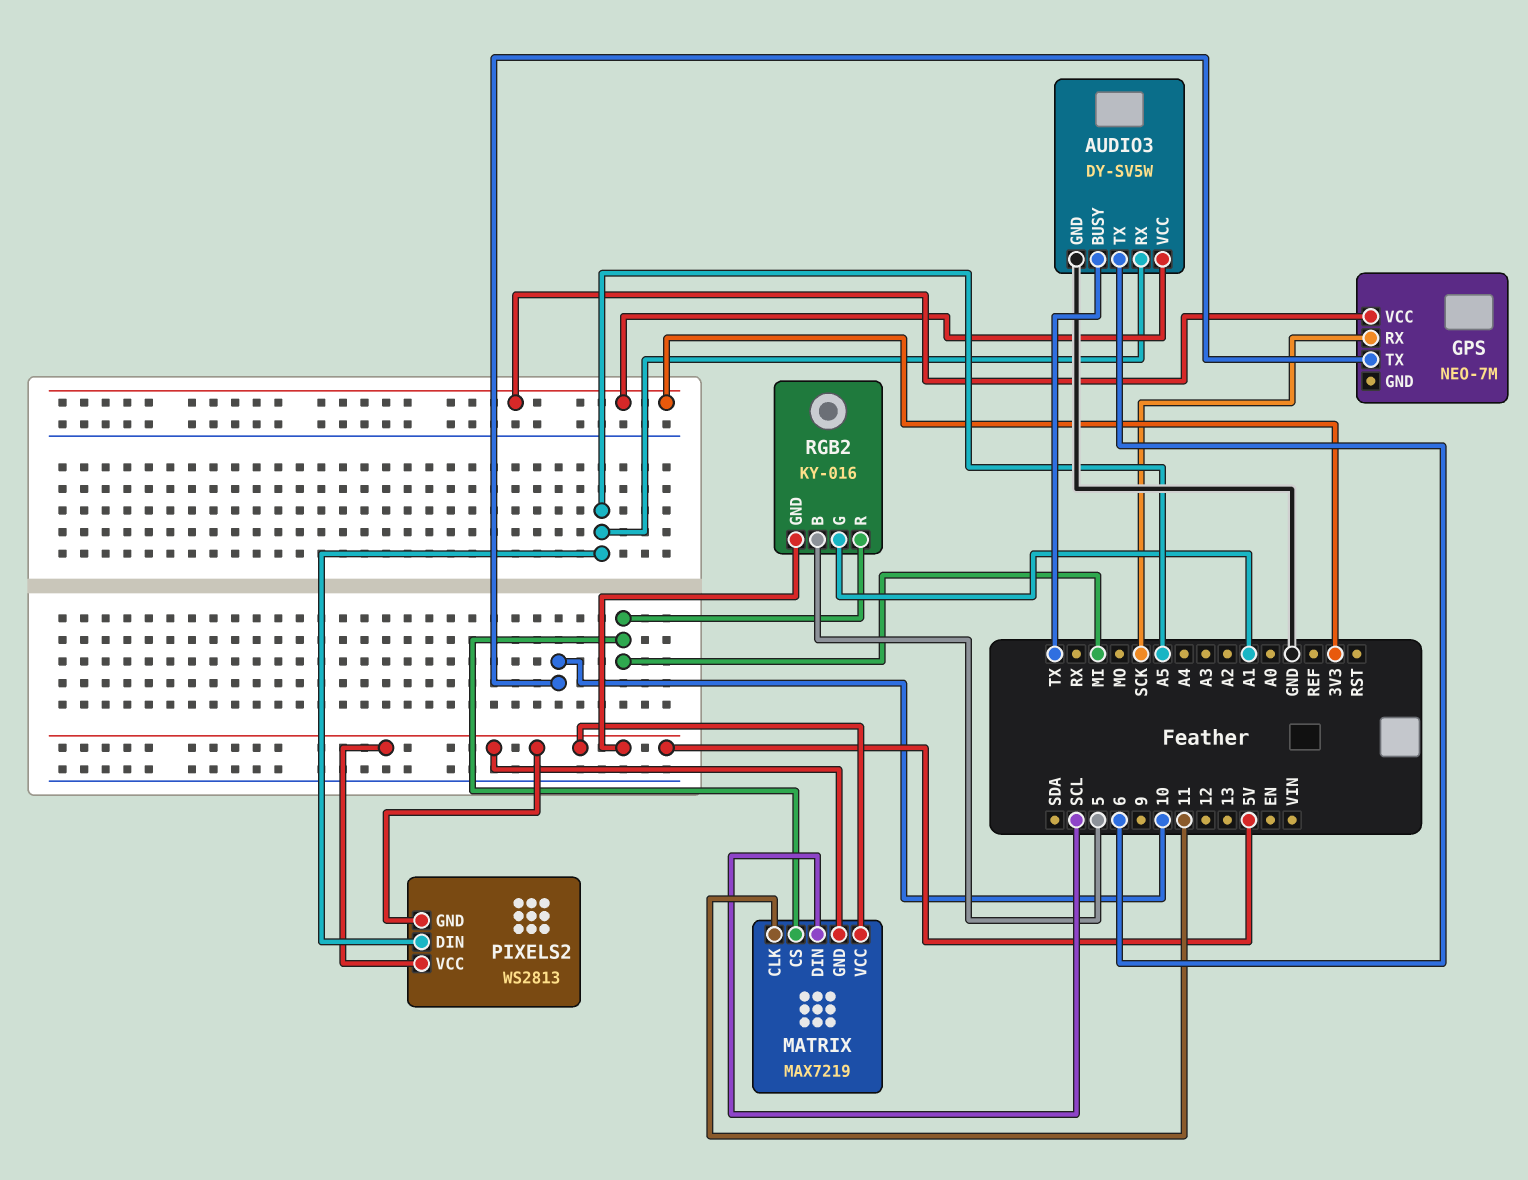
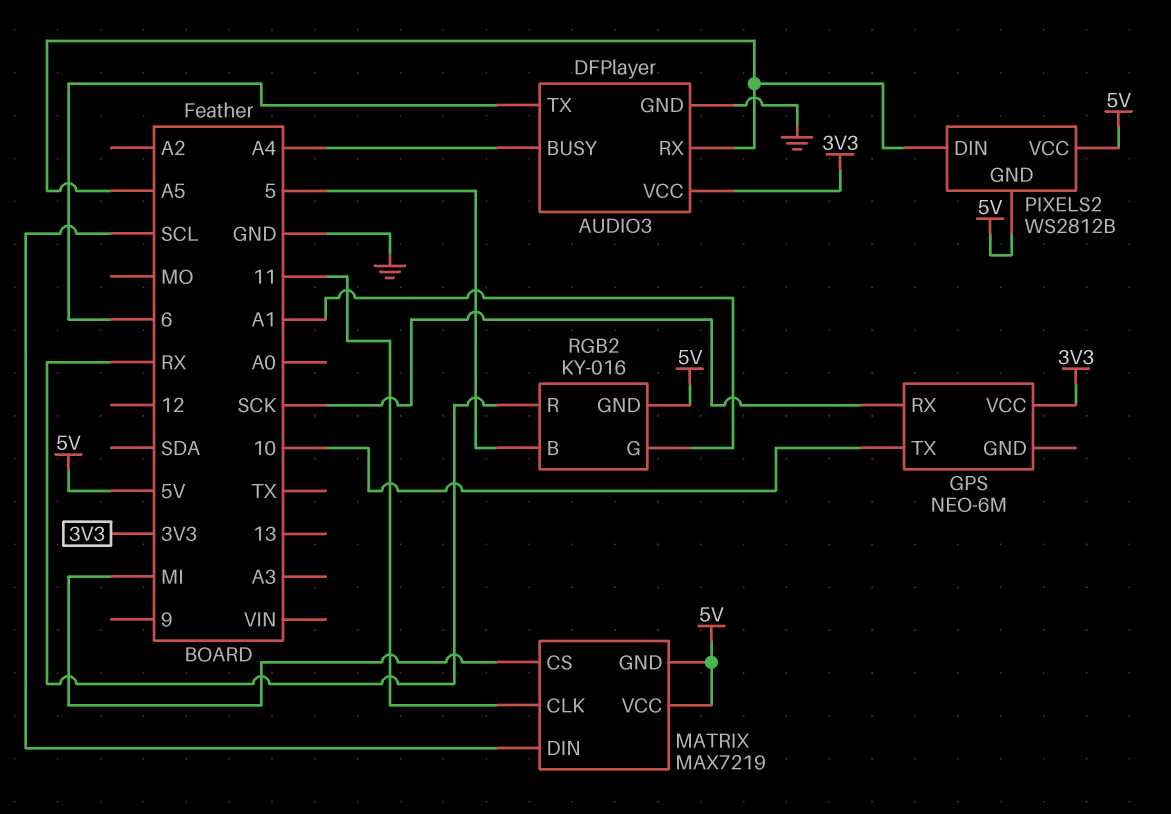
AUDIO3: DY-SV5W -> DFPlayer
AUDIO3 pin BUSY: TX -> A4
GPS: NEO-7M -> NEO-6M
PIXELS2: WS2813 -> WS2812B
RGB2 pin R: MI -> RX

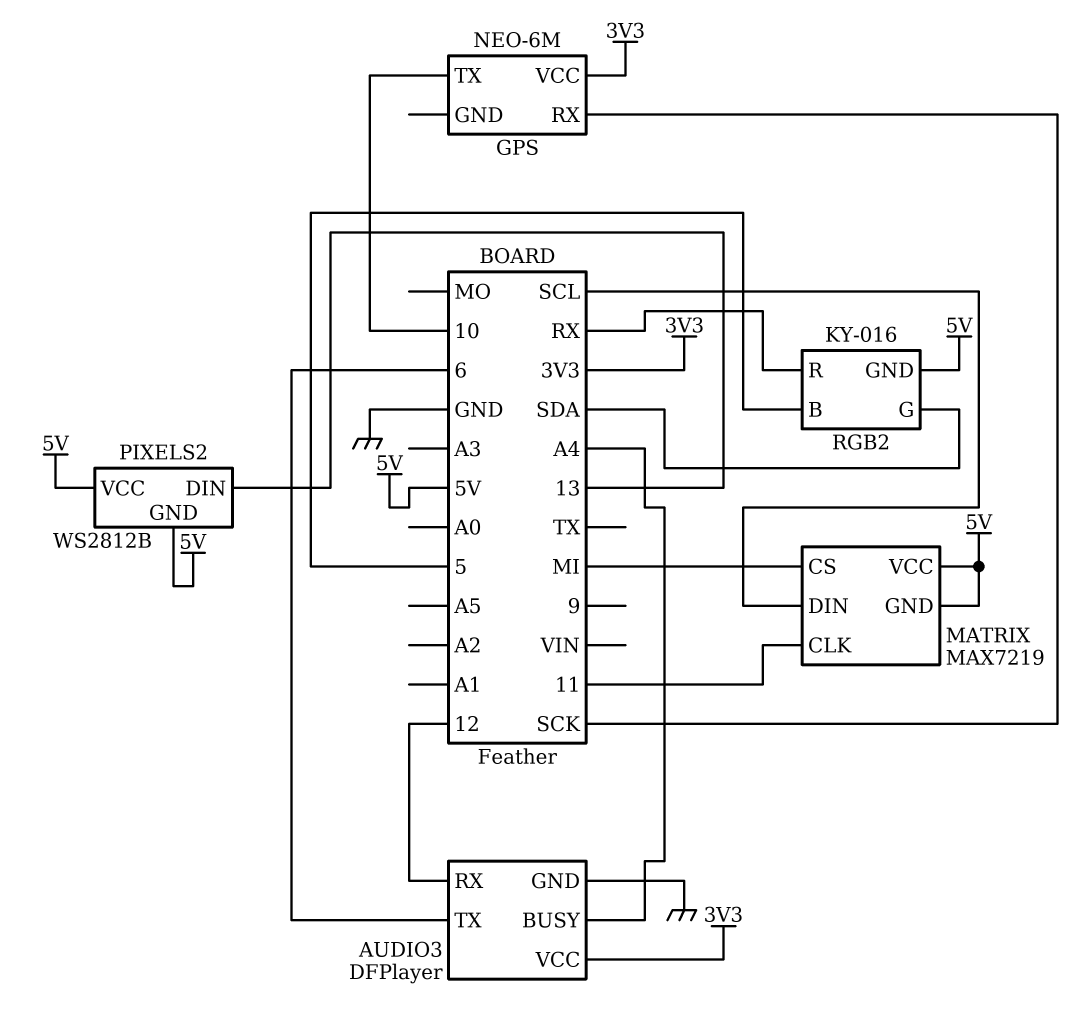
AUDIO3 pin RX: A5 -> 12
PIXELS2 pin DIN: A5 -> 13
RGB2 pin G: A1 -> SDA

